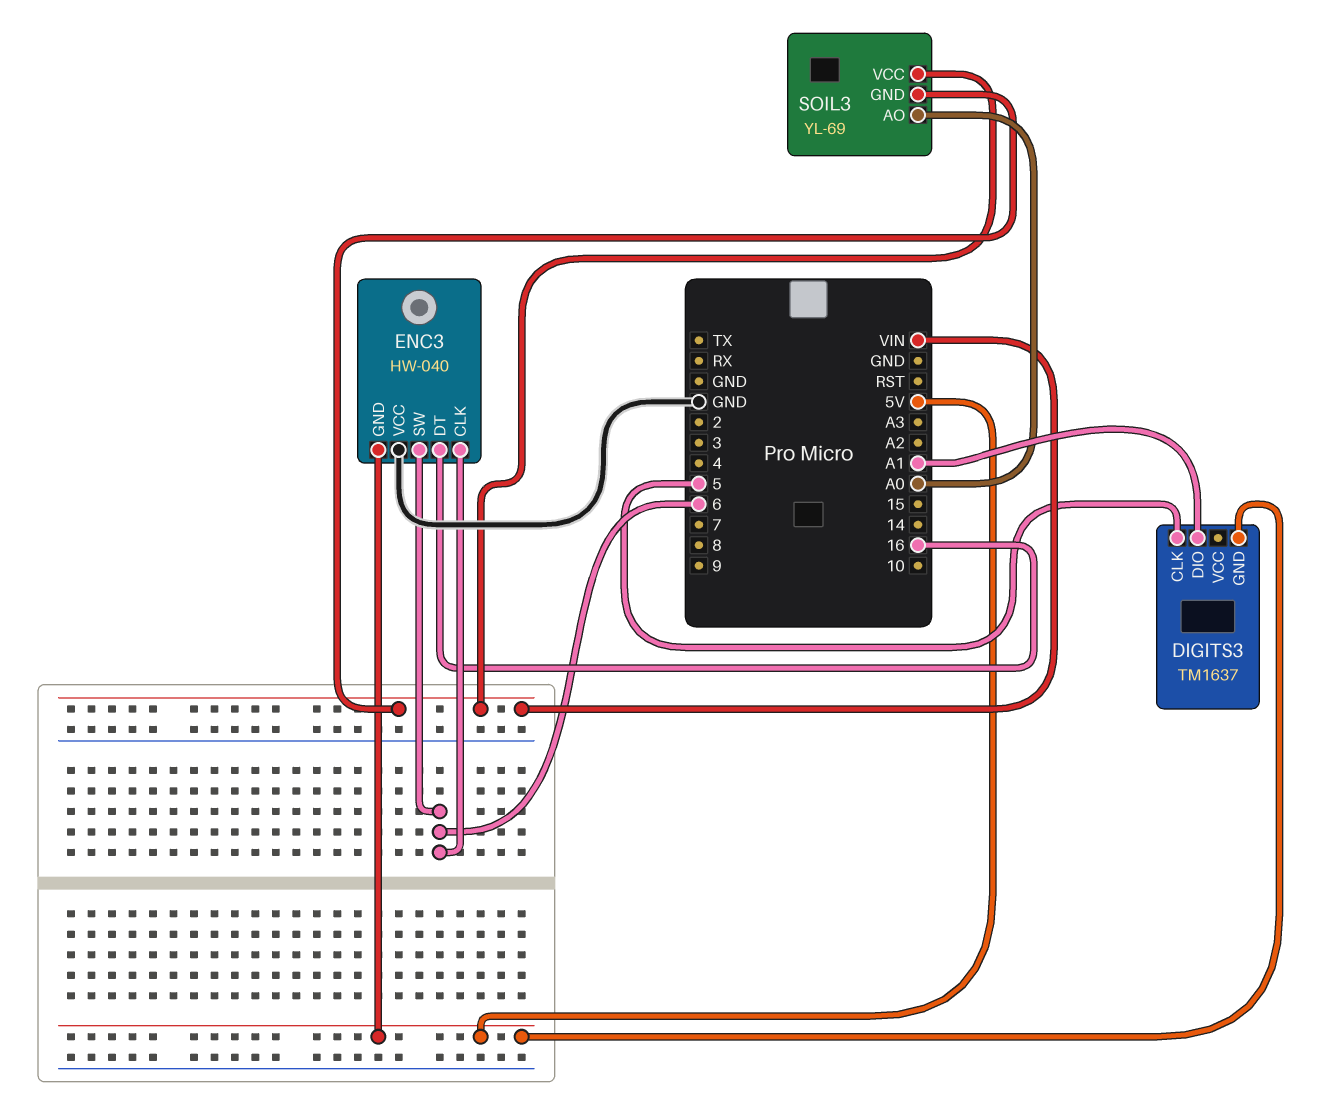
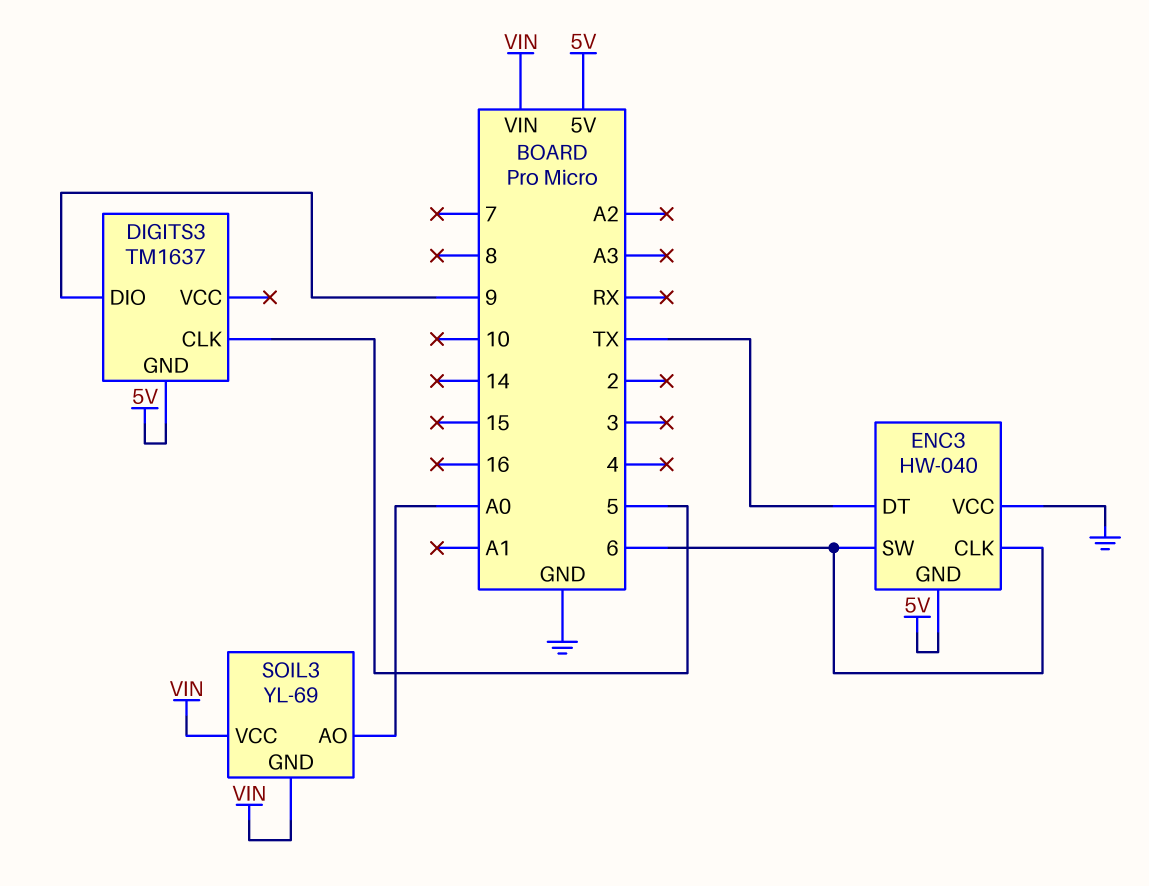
DIGITS3 pin DIO: A1 -> 9
ENC3 pin DT: 16 -> TX

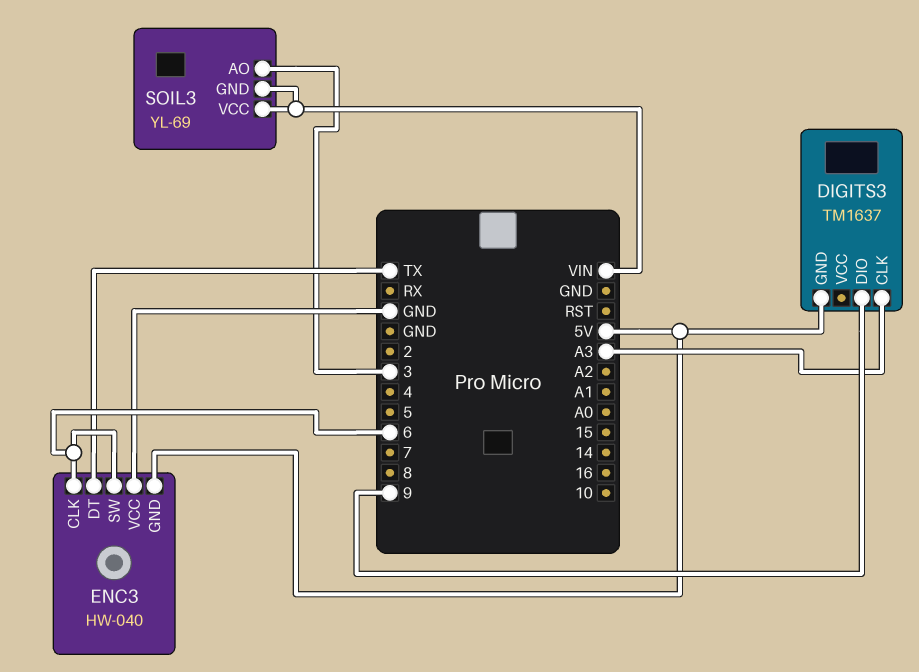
DIGITS3 pin CLK: 5 -> A3
SOIL3 pin AO: A0 -> 3

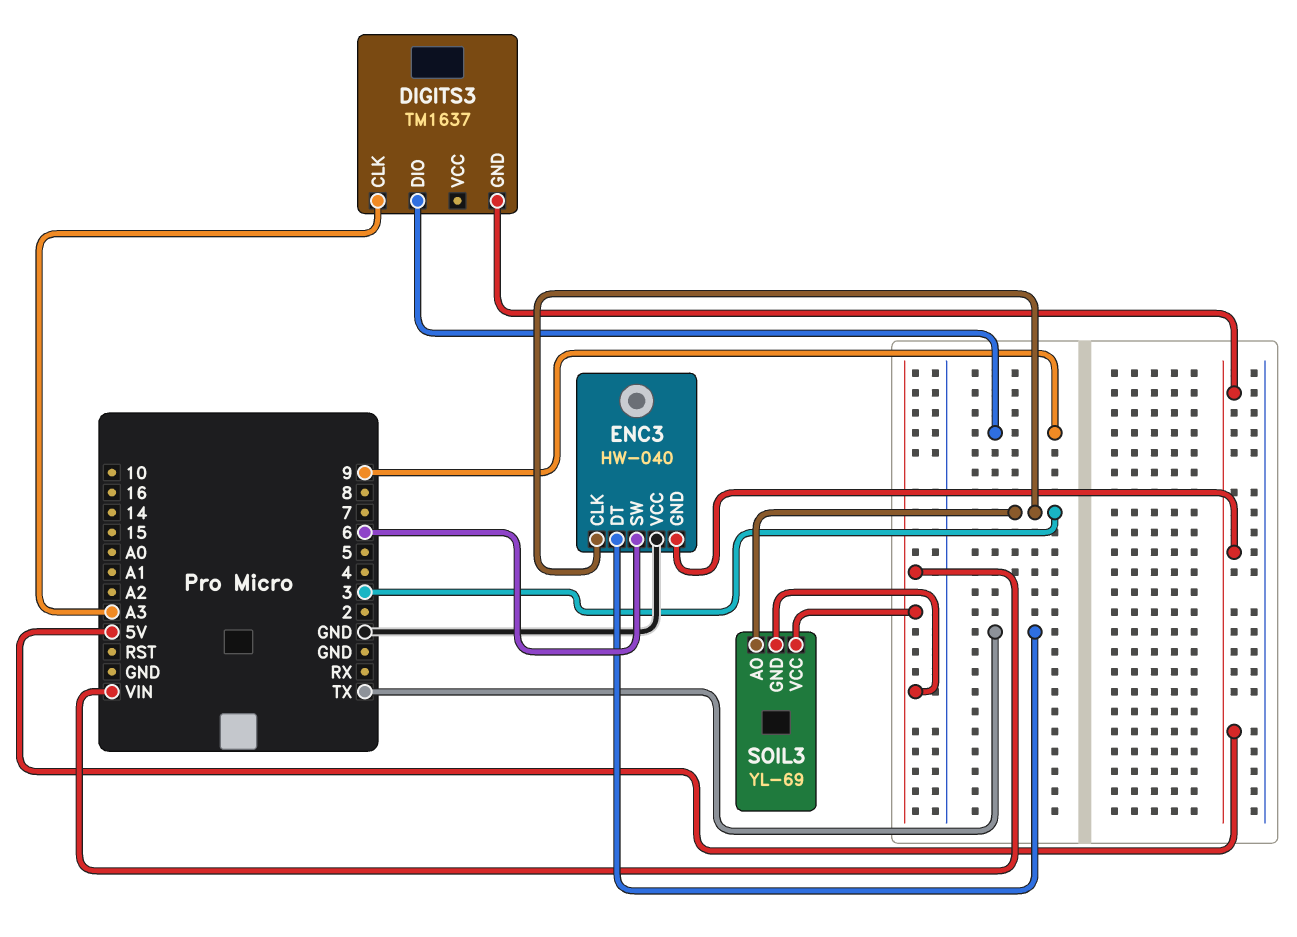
ENC3 pin CLK: 6 -> 3

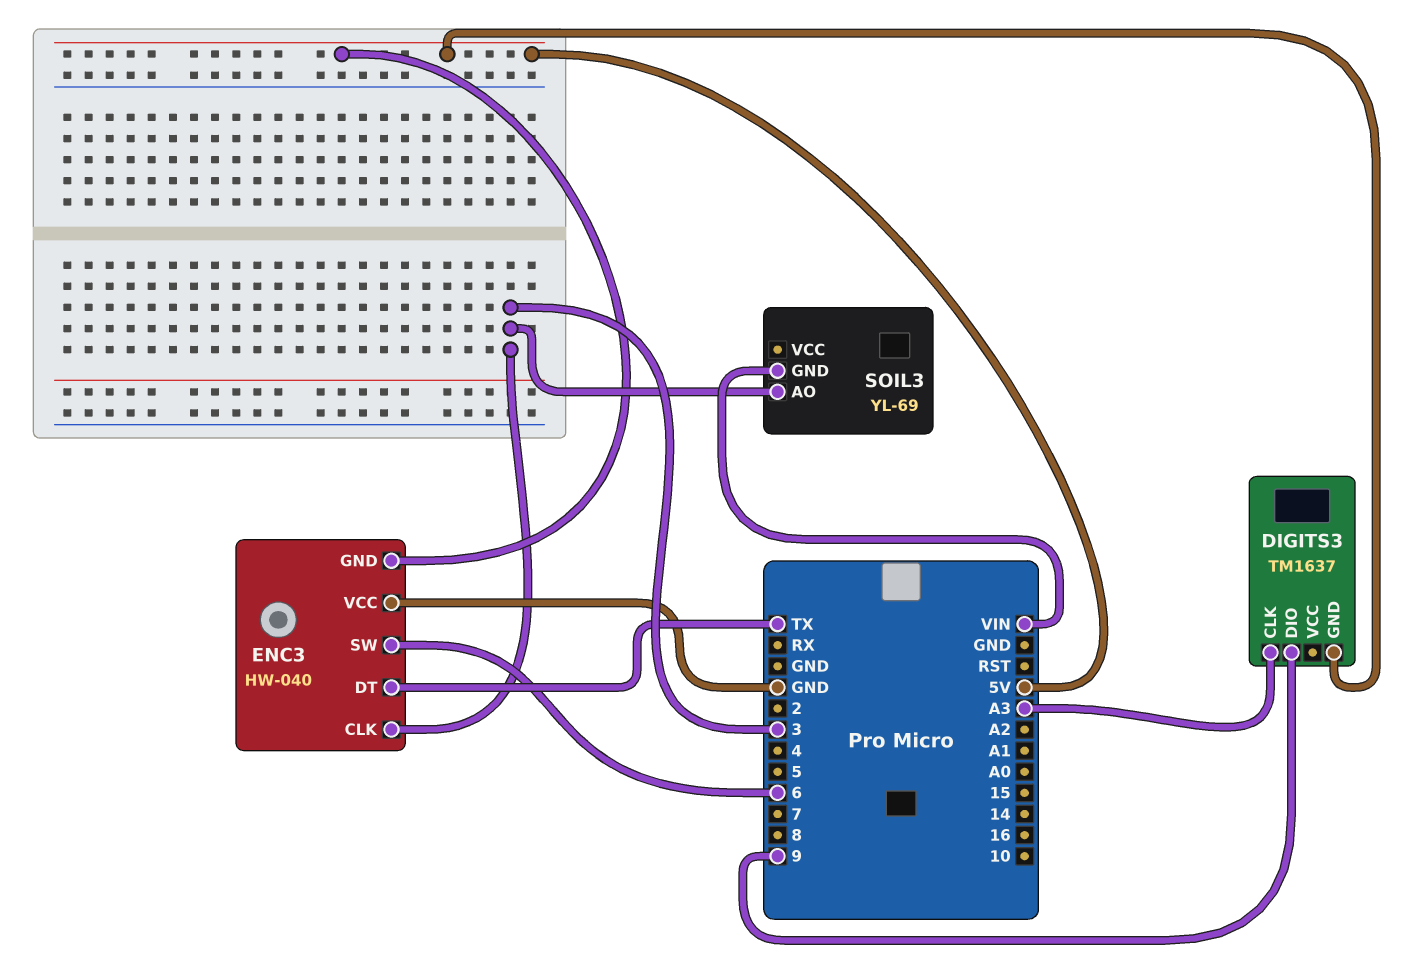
SOIL3 pin VCC: VIN -> none

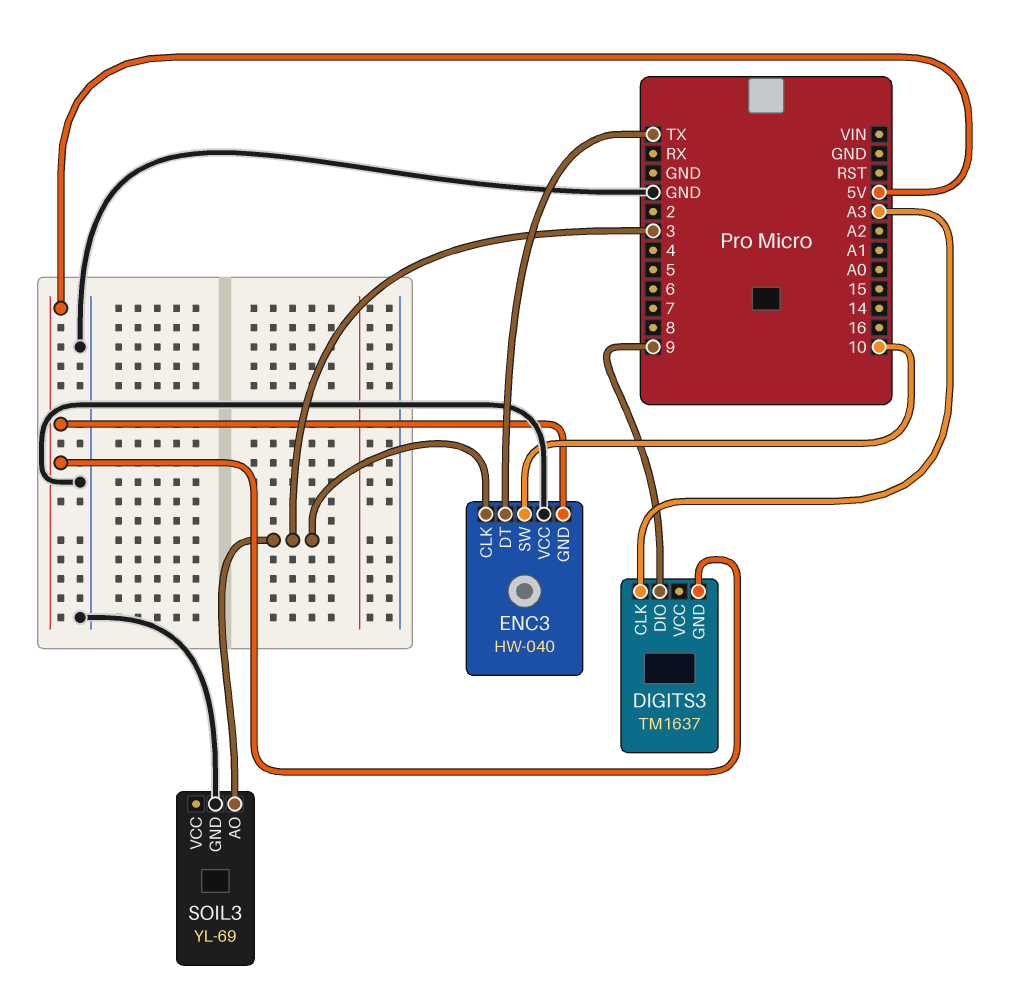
ENC3 pin SW: 6 -> 10
SOIL3 pin GND: VIN -> GND

